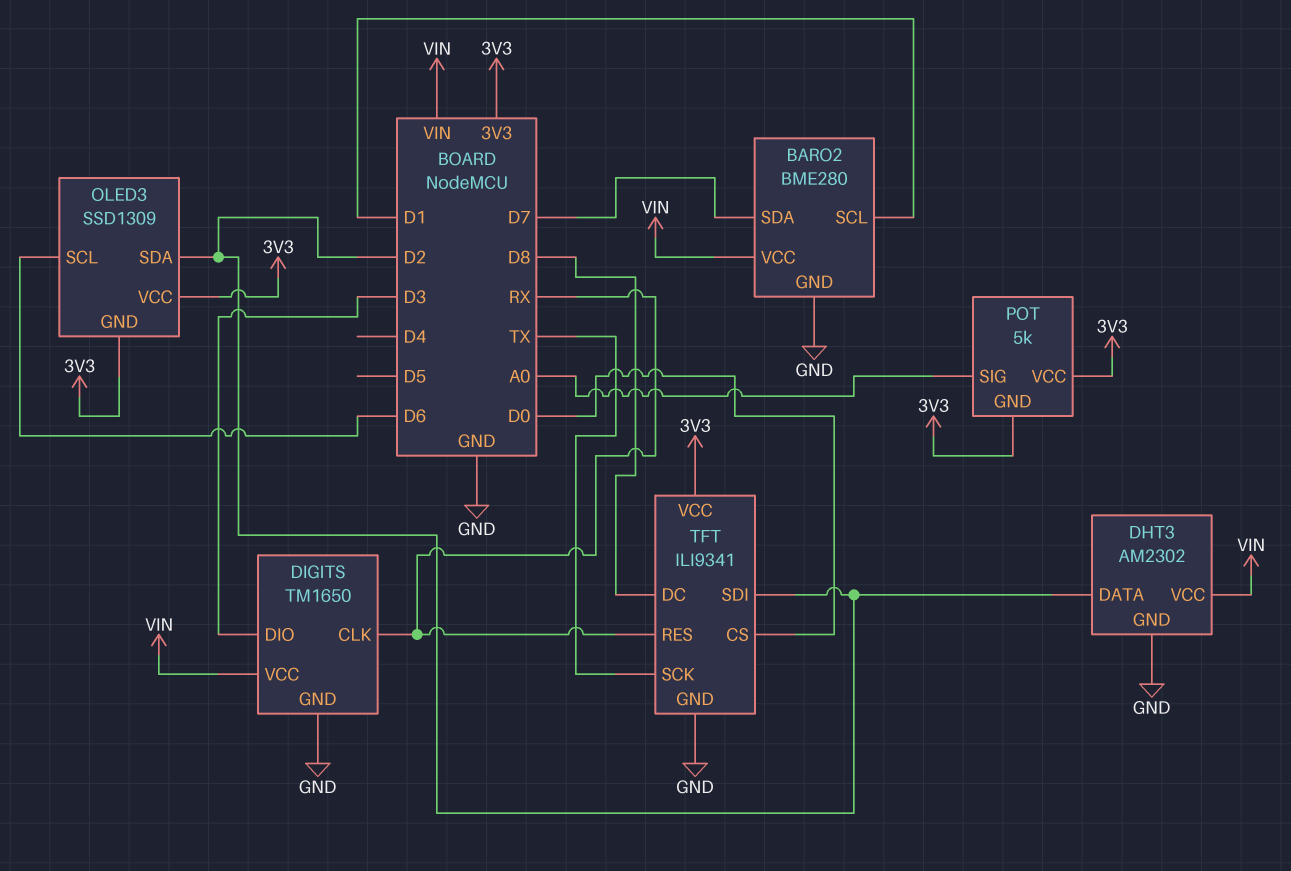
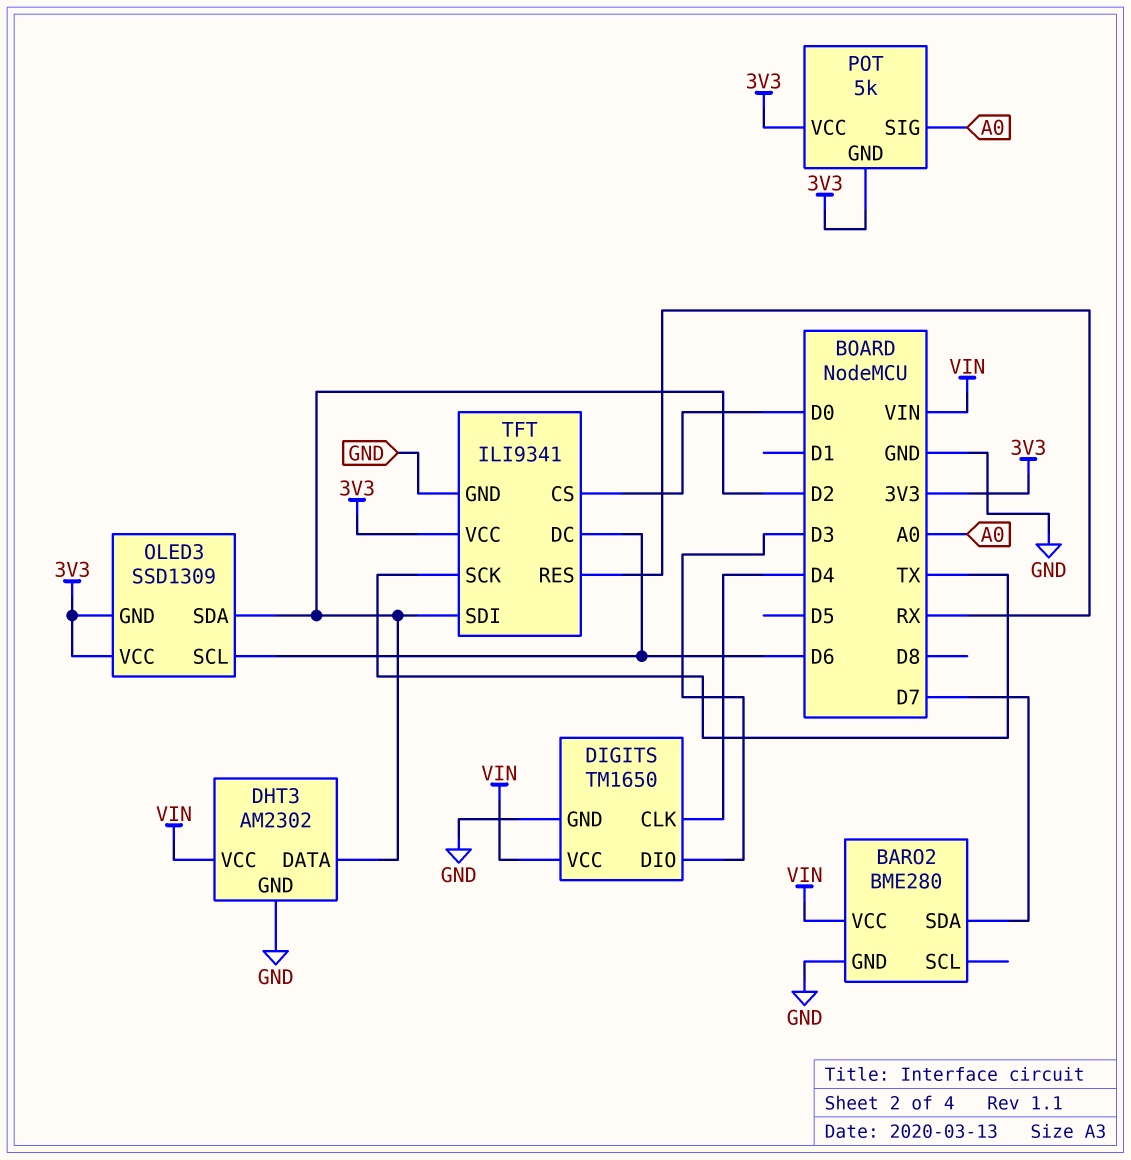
BARO2 pin SCL: D1 -> none
DIGITS pin CLK: RX -> D4
TFT pin DC: D8 -> D6

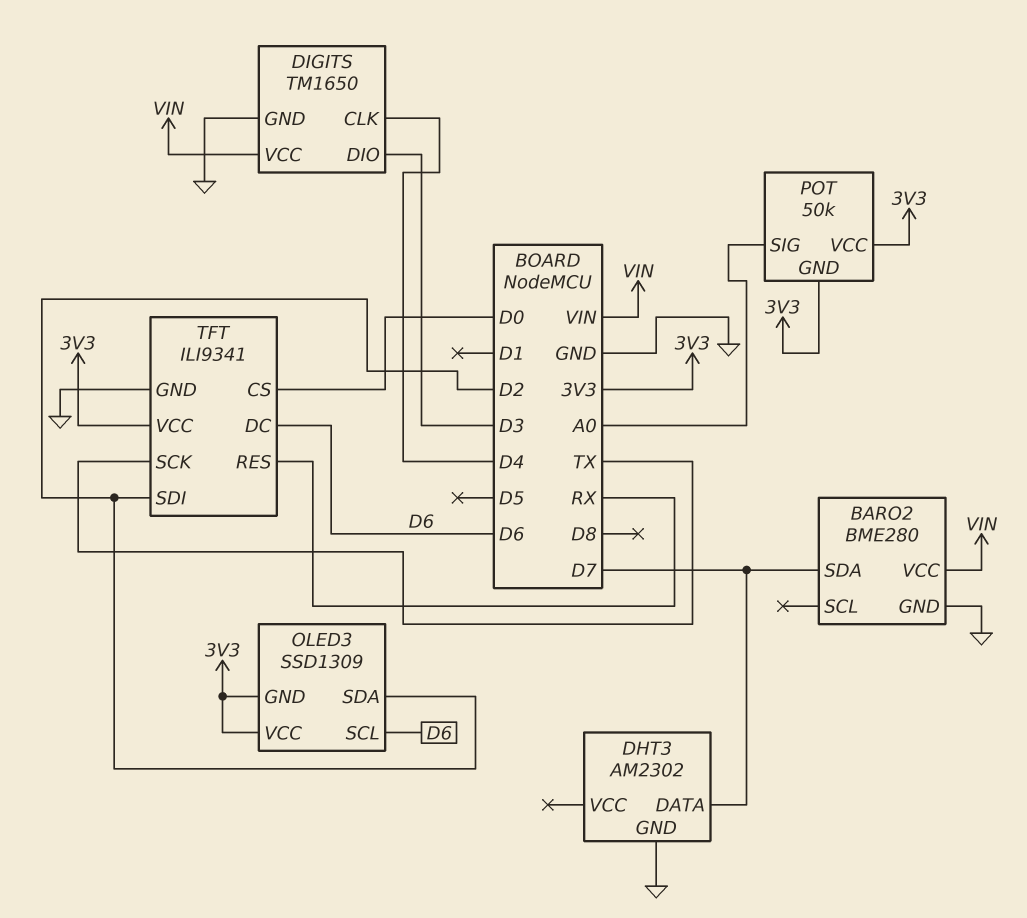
DHT3 pin DATA: D2 -> D7
DHT3 pin VCC: VIN -> none
POT: 5k -> 50k

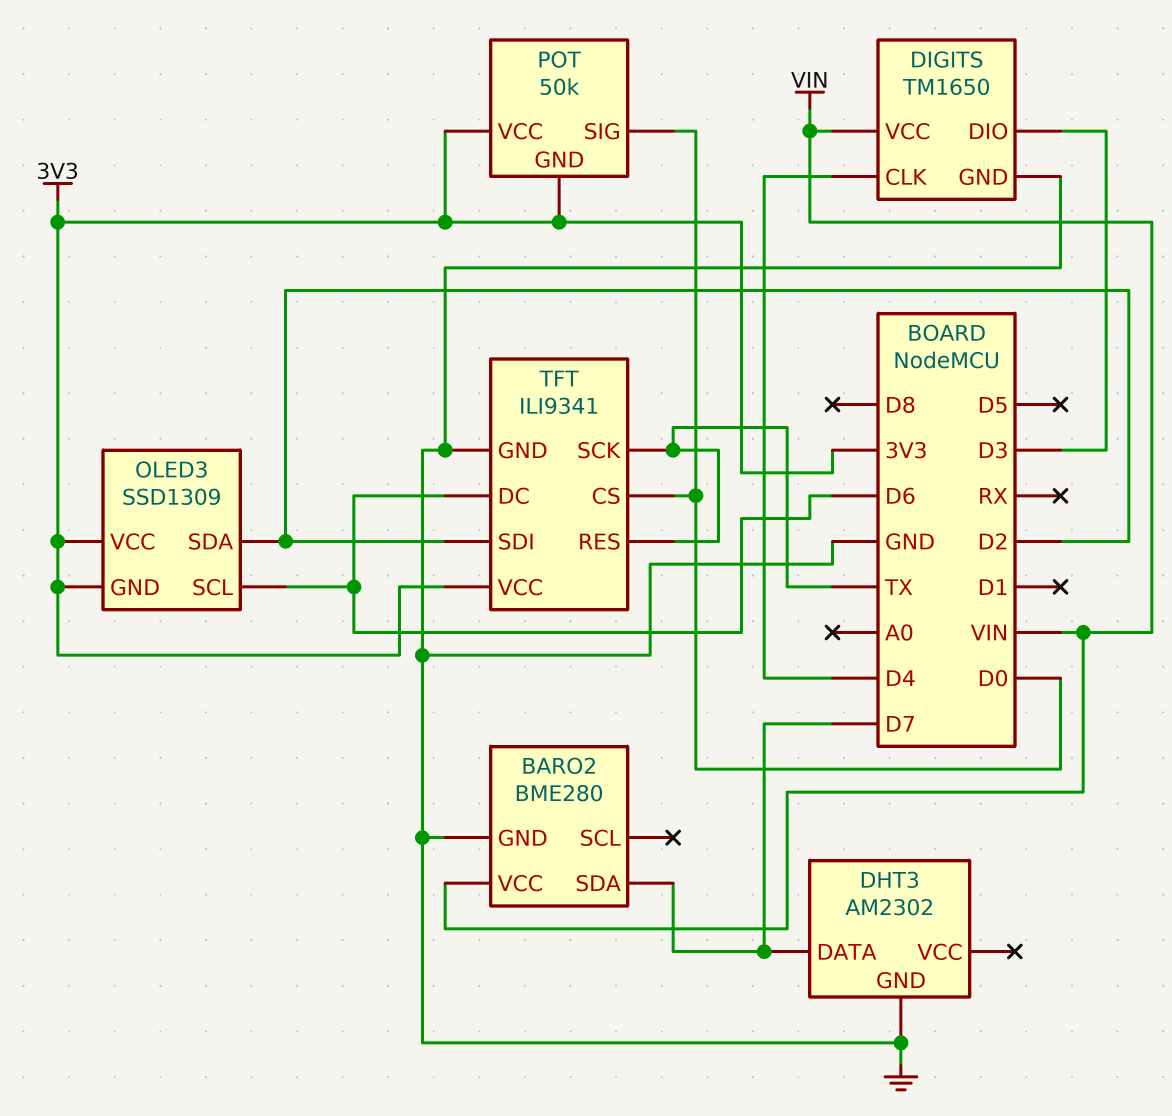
POT pin SIG: A0 -> D0
TFT pin RES: RX -> TX

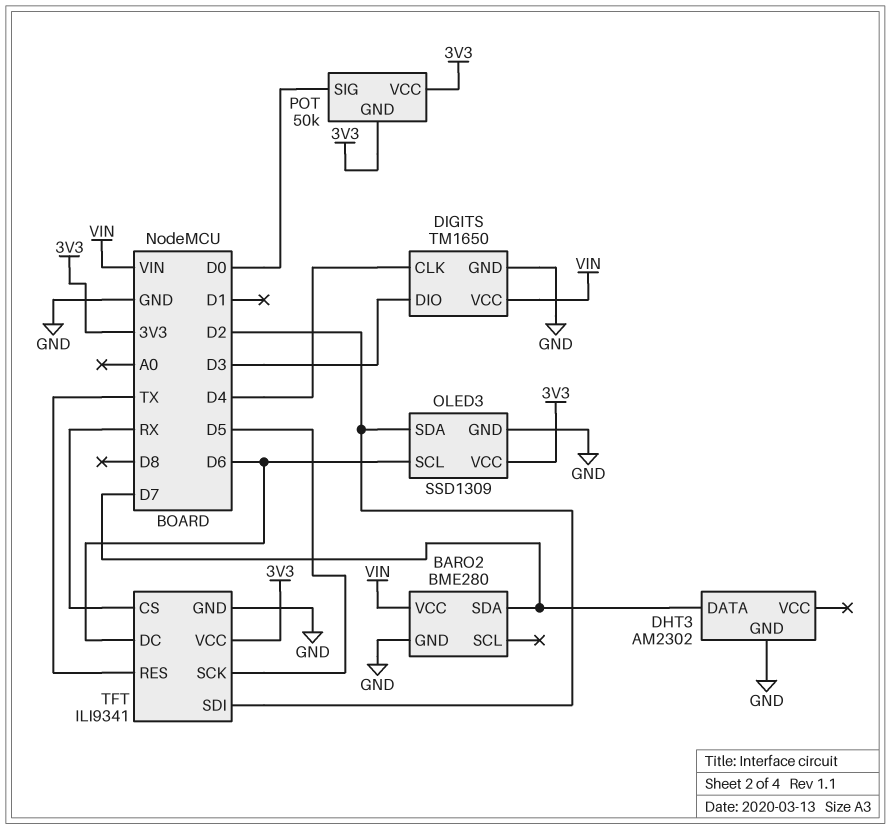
OLED3 pin GND: 3V3 -> GND
TFT pin CS: D0 -> RX
TFT pin SCK: TX -> D5

